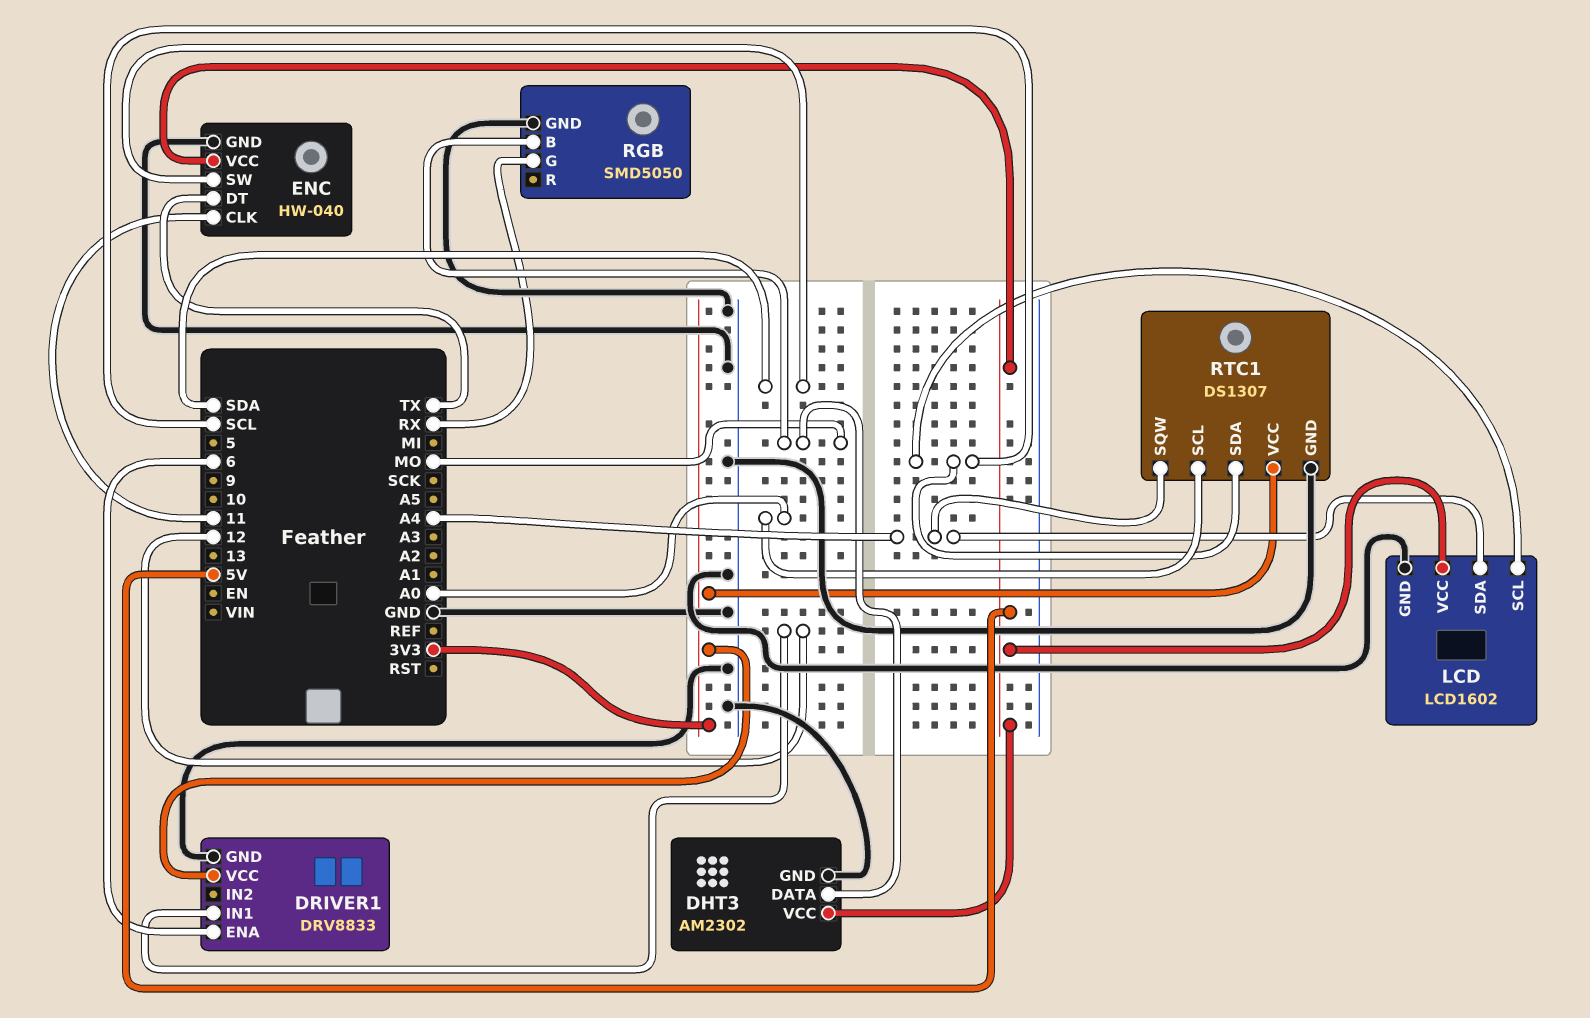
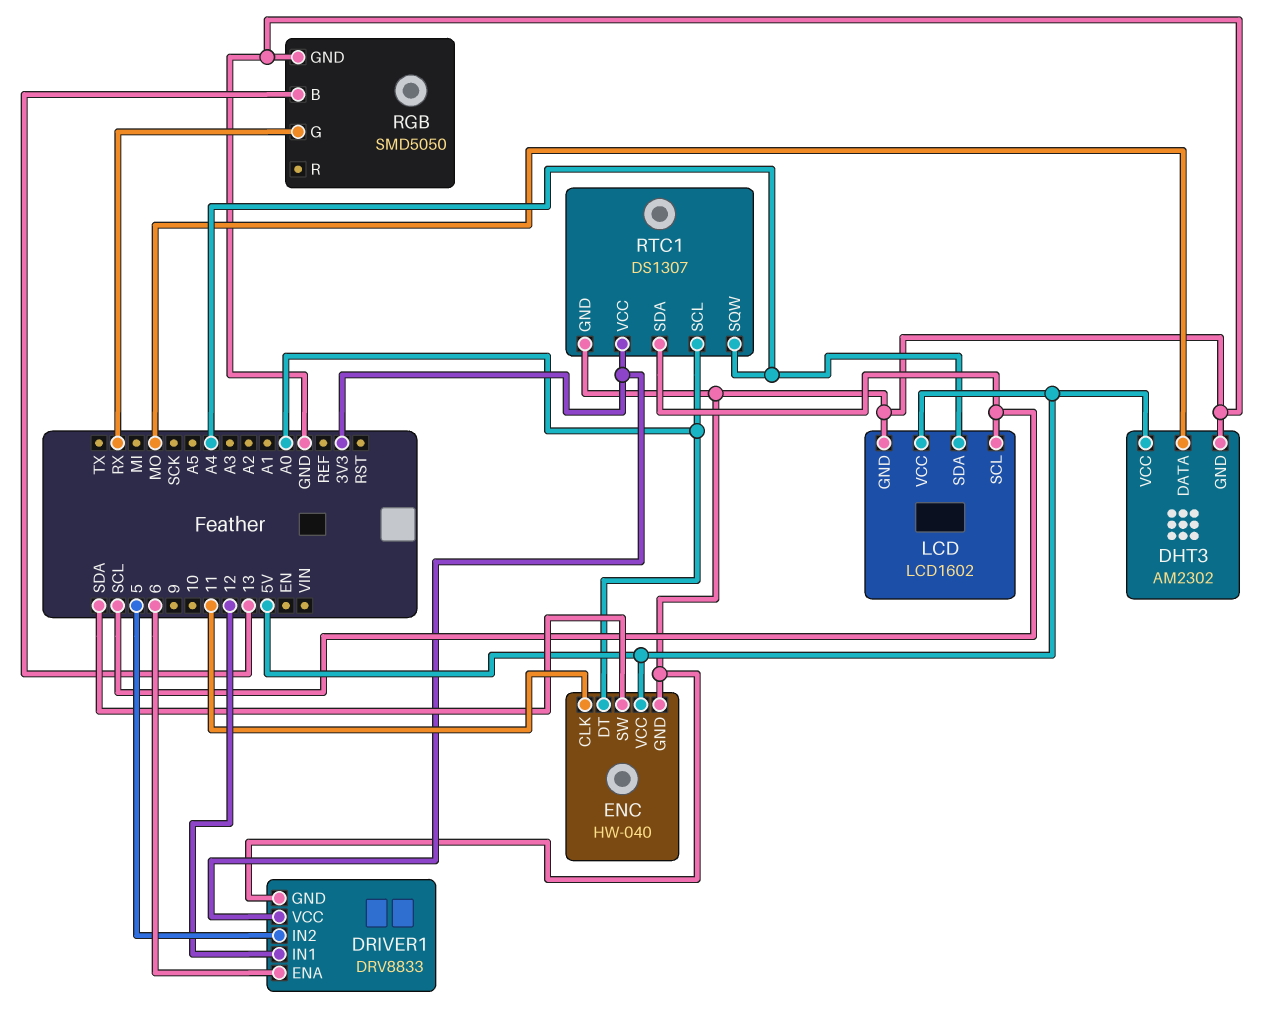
DRIVER1 pin IN2: none -> 5
ENC pin DT: TX -> A0
RGB pin B: MO -> 13

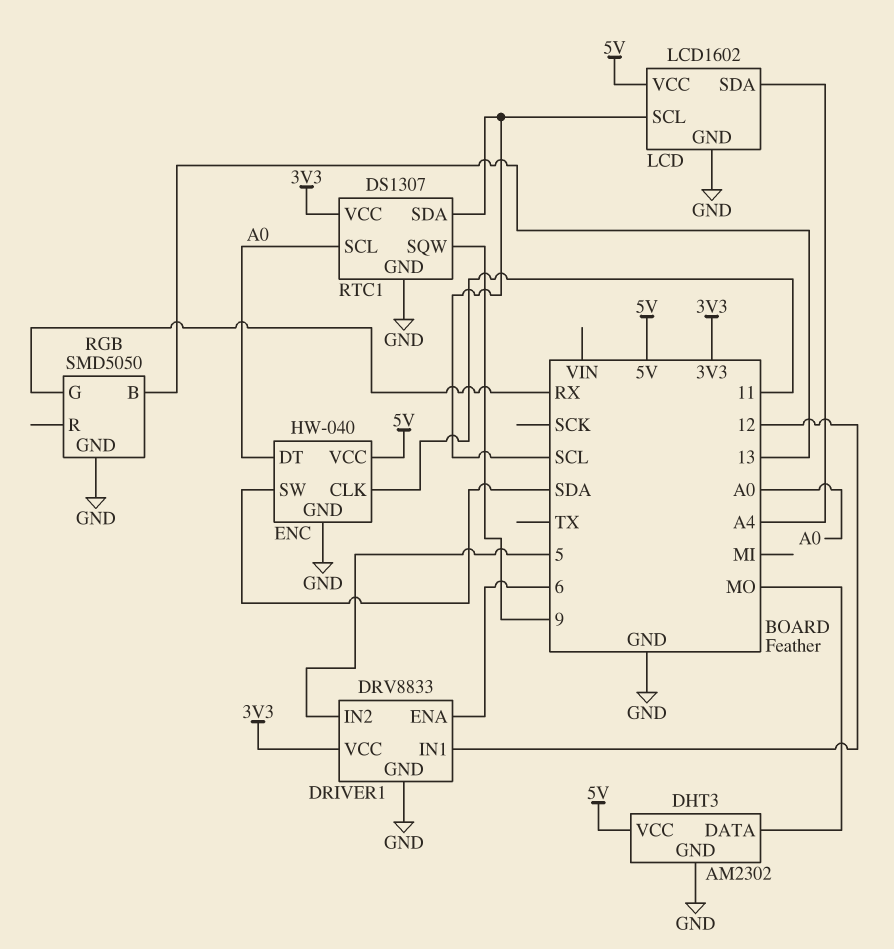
RTC1 pin SQW: A4 -> 9

